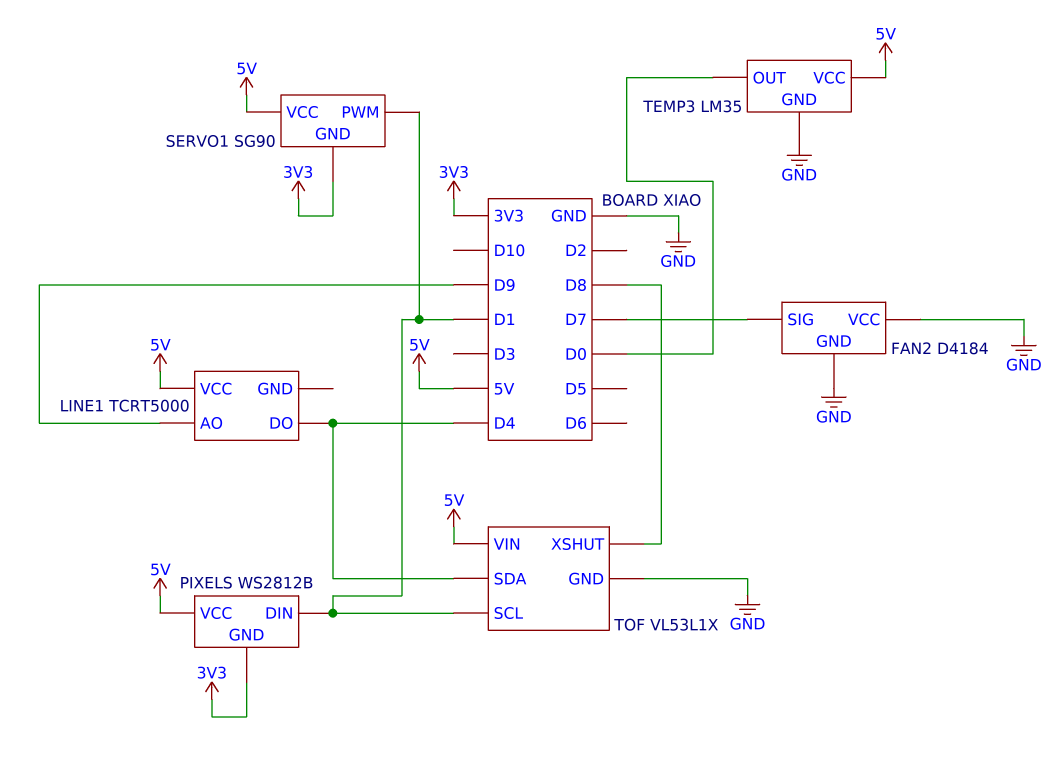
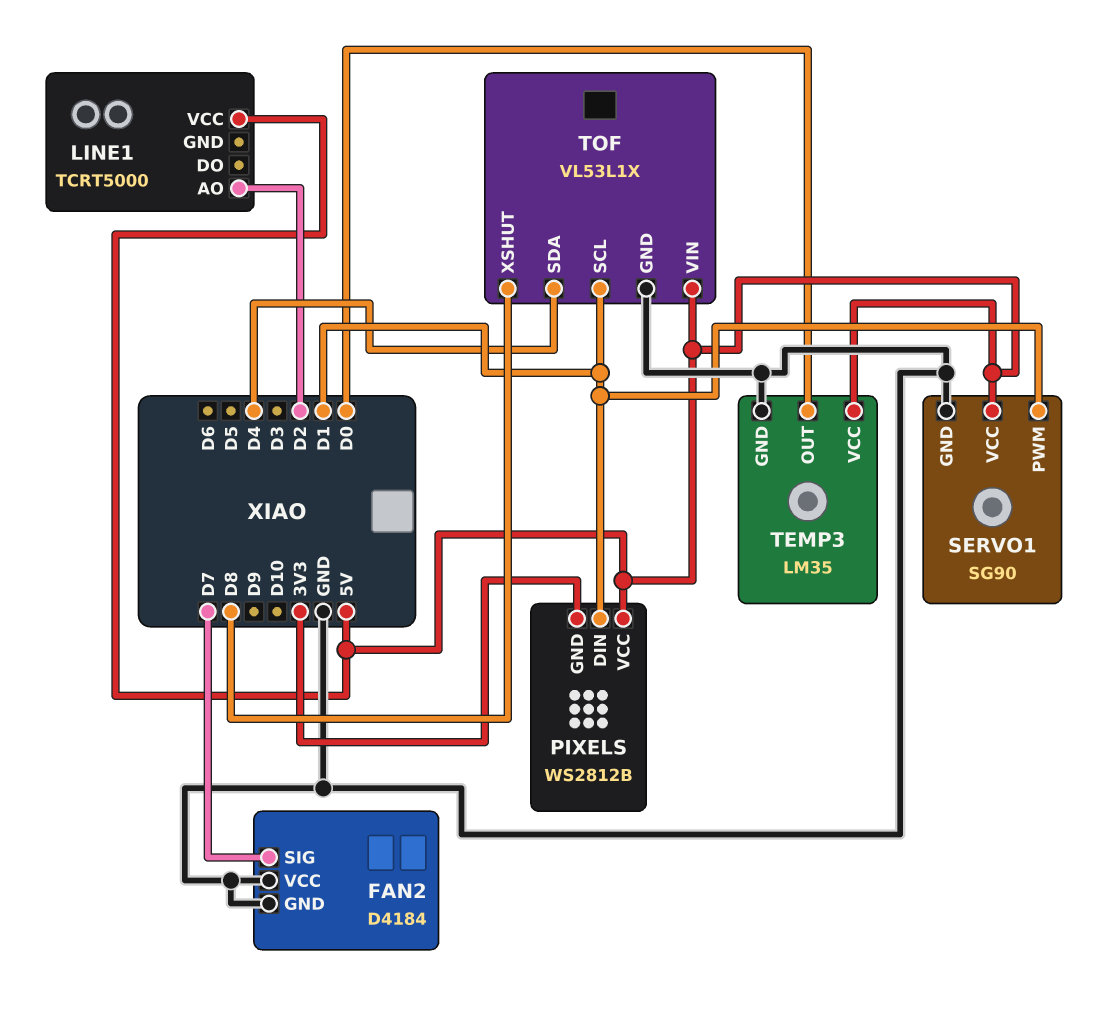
LINE1 pin AO: D9 -> D2
LINE1 pin DO: D4 -> none
SERVO1 pin GND: 3V3 -> GND

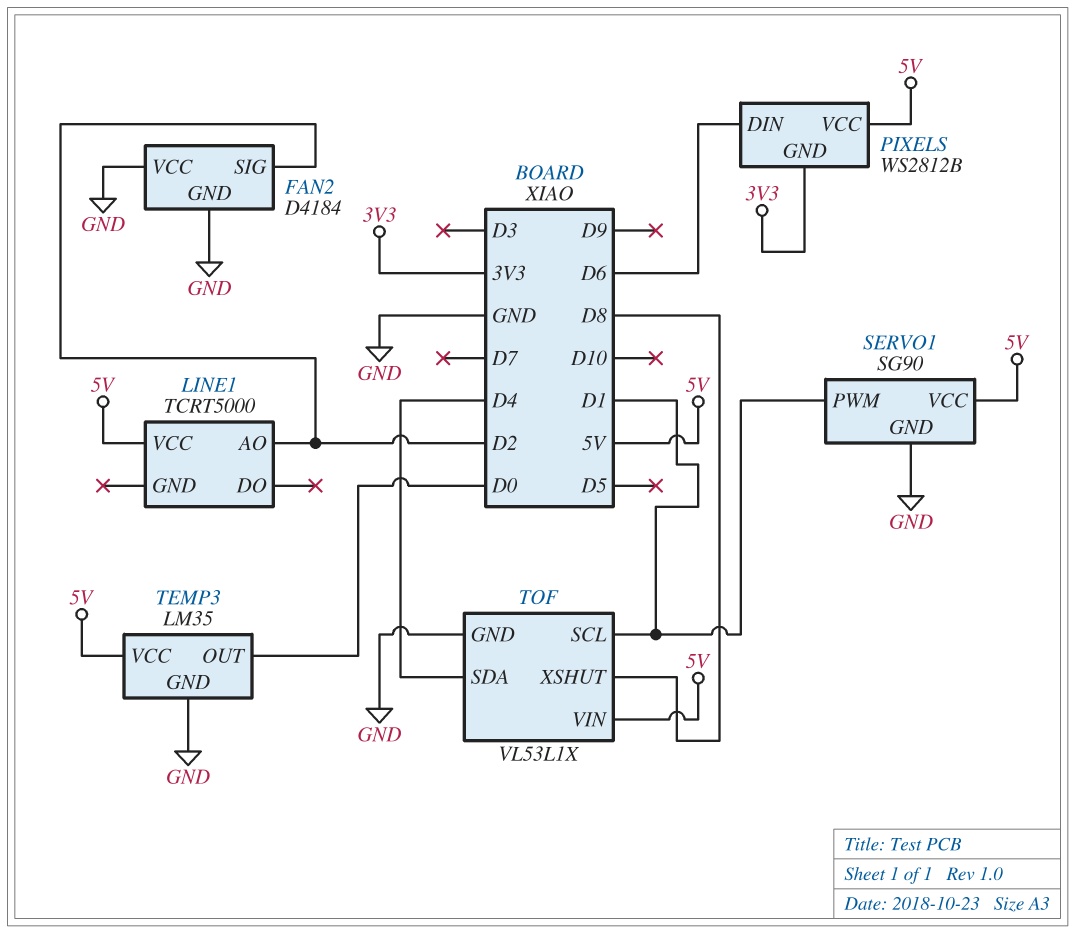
FAN2 pin SIG: D7 -> D2
PIXELS pin DIN: D1 -> D6

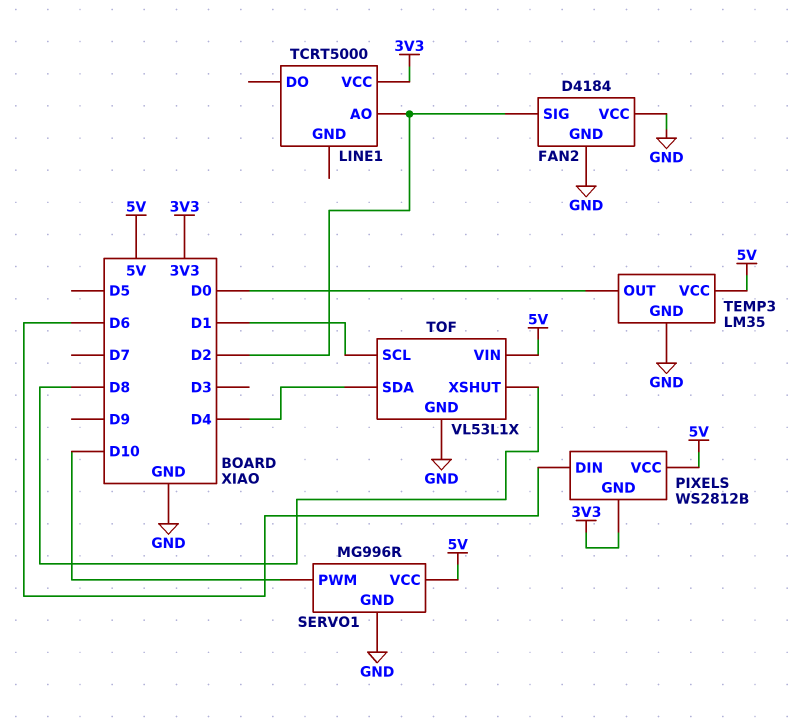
LINE1 pin VCC: 5V -> 3V3
SERVO1: SG90 -> MG996R
SERVO1 pin PWM: D1 -> D10

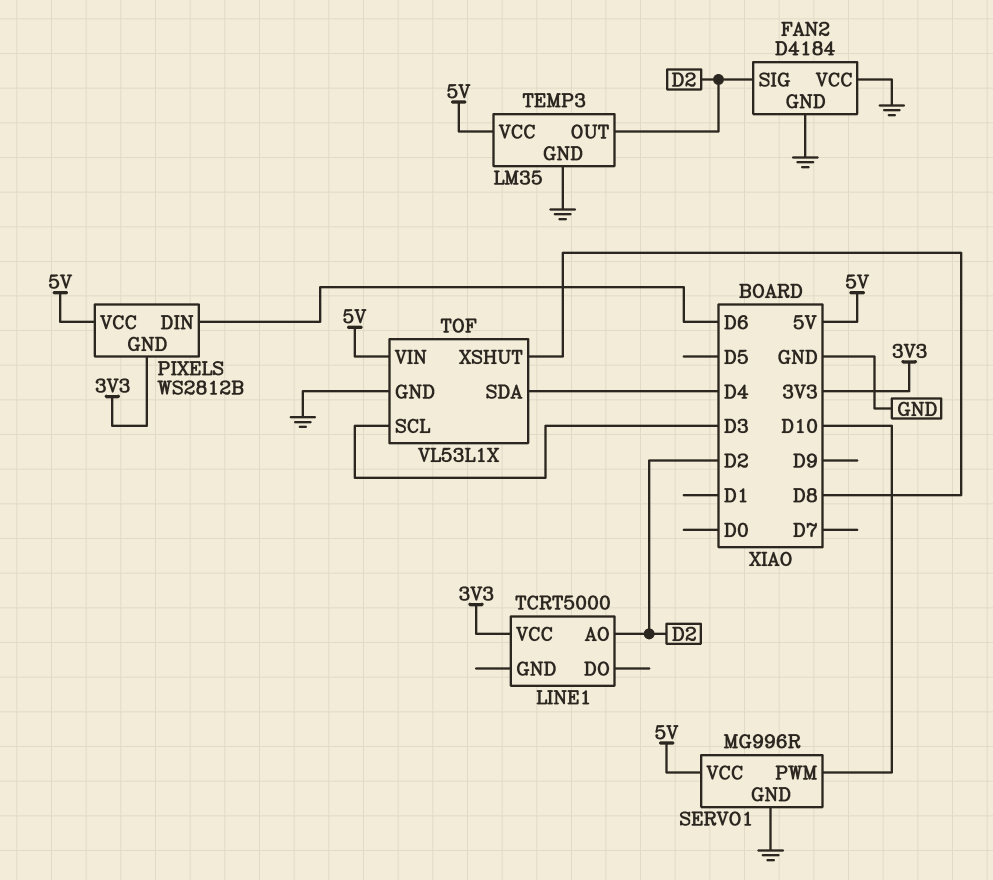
TEMP3 pin OUT: D0 -> D2
TOF pin SCL: D1 -> D3

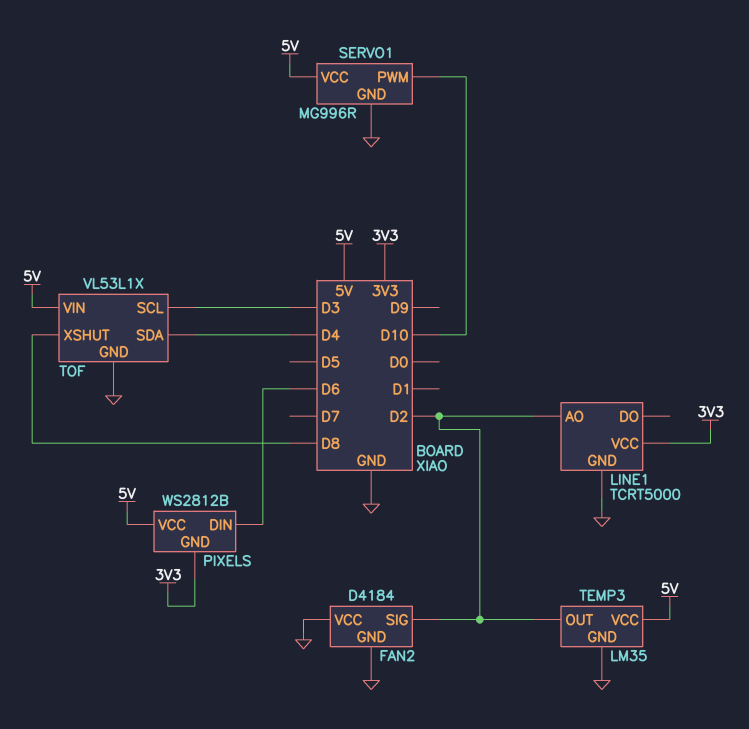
LINE1 pin GND: none -> GND

